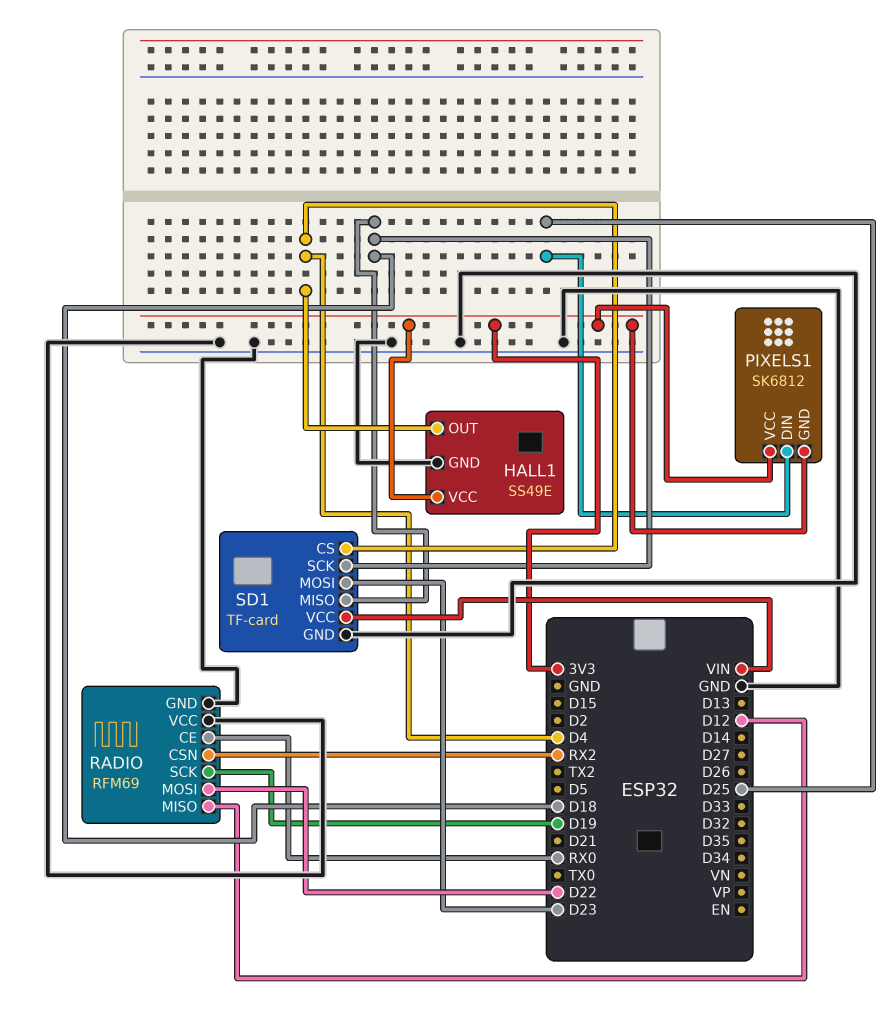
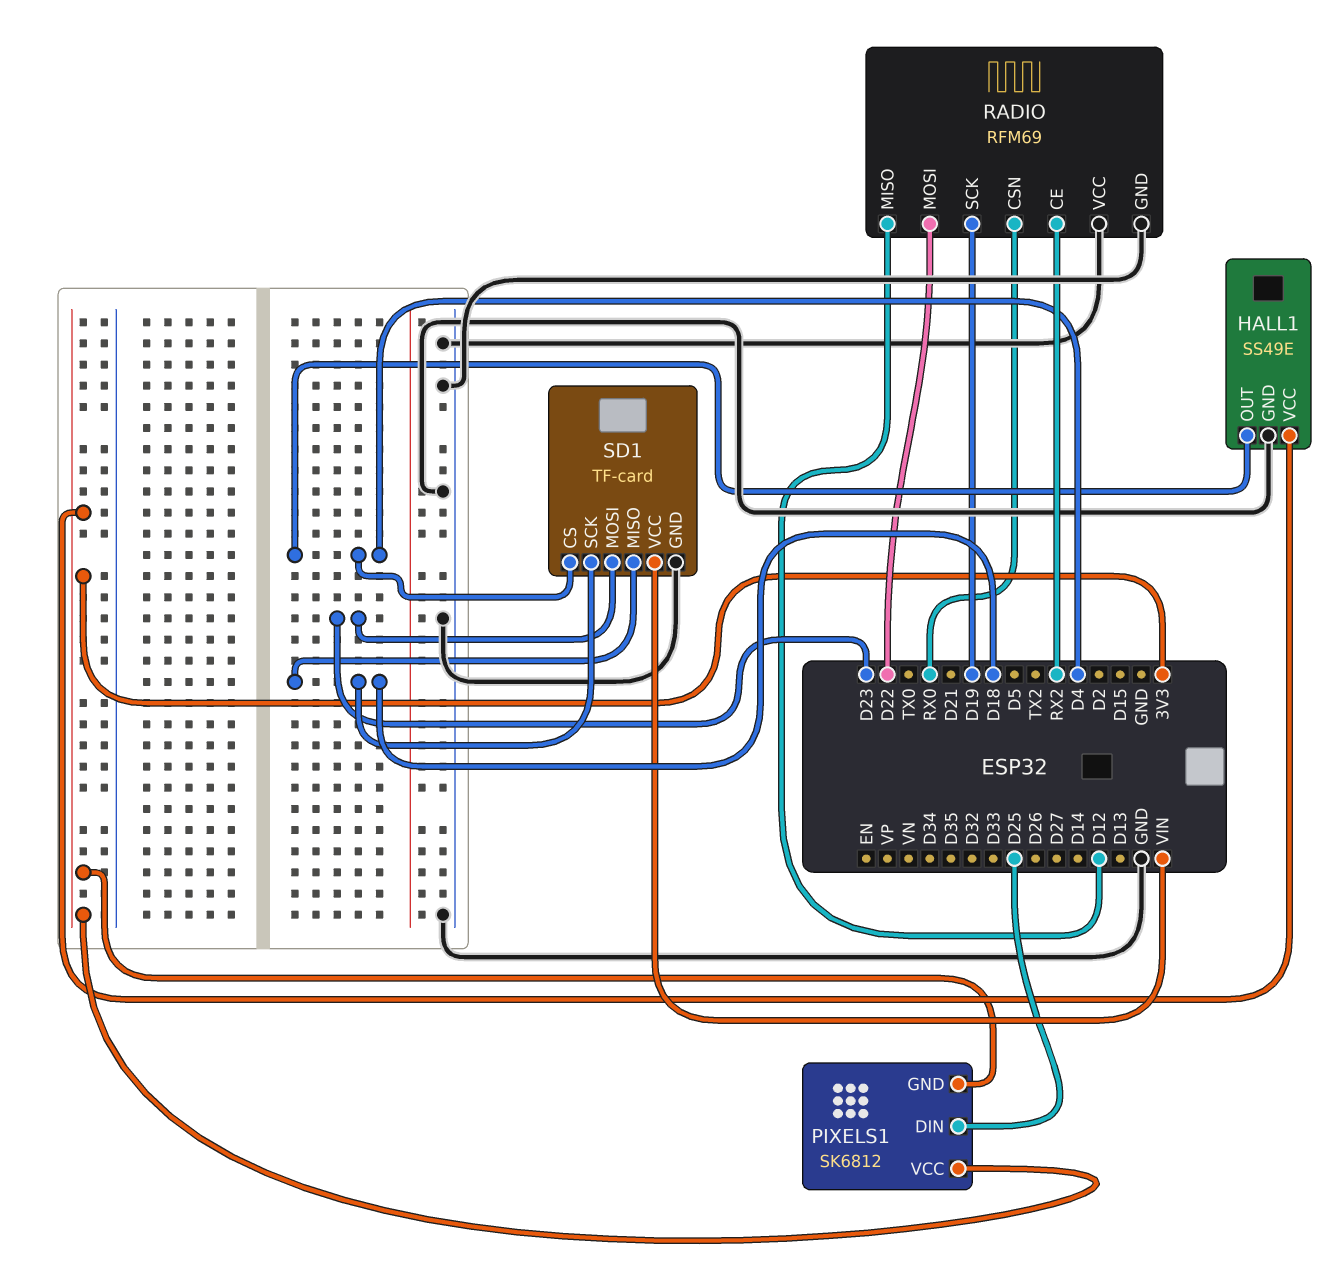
RADIO pin CE: RX0 -> RX2
RADIO pin CSN: RX2 -> RX0

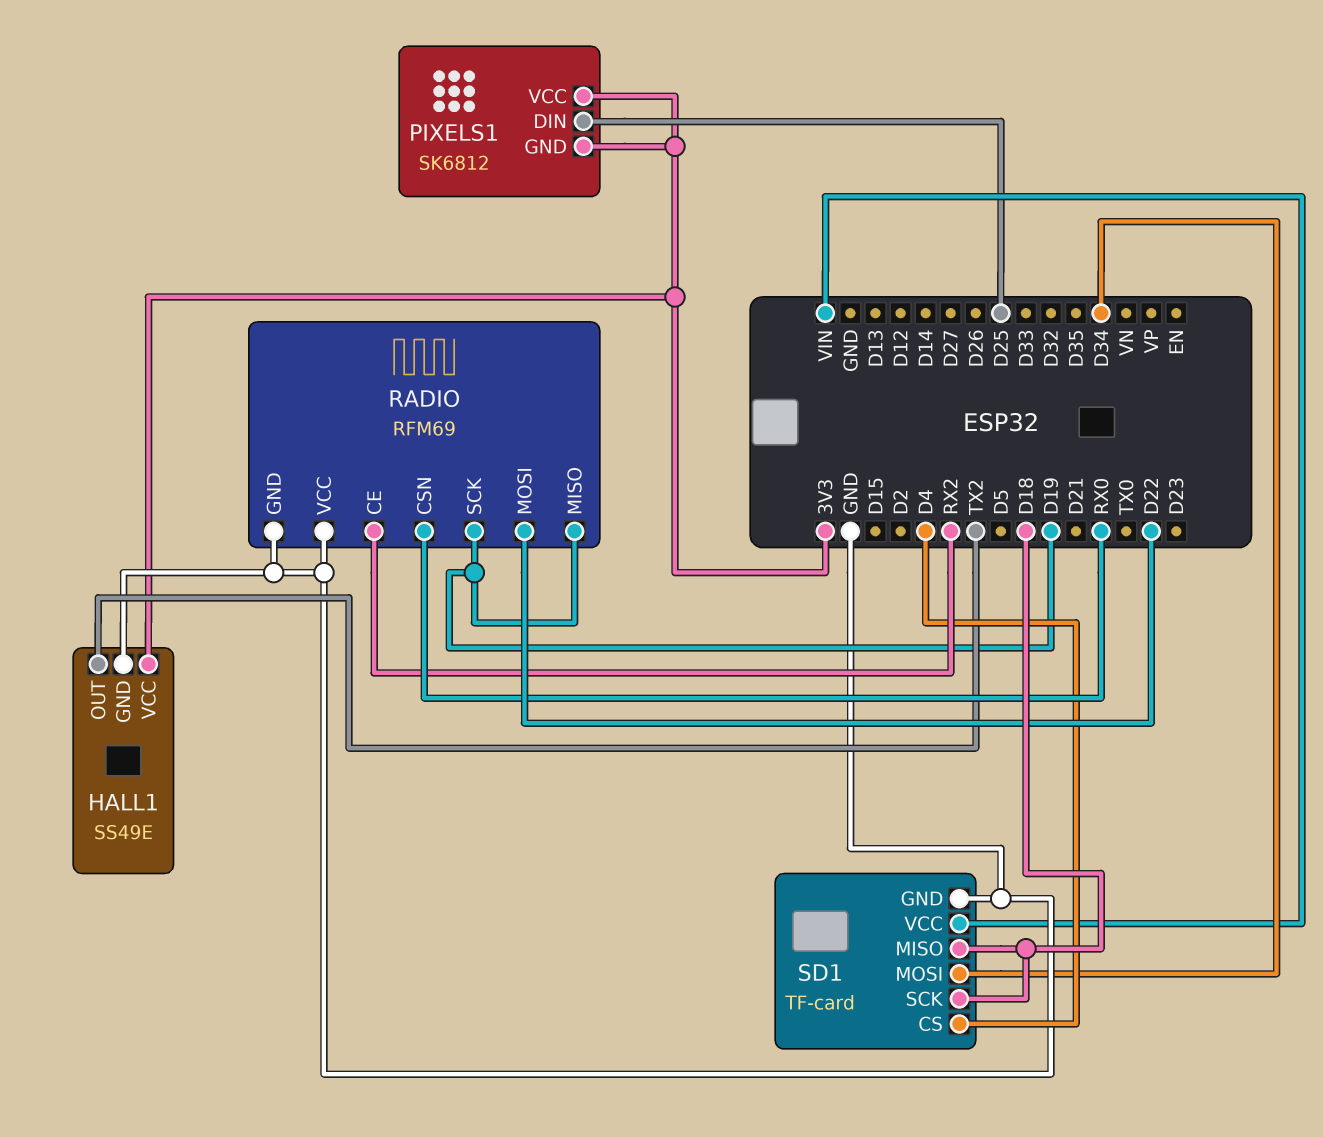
HALL1 pin OUT: D4 -> TX2
RADIO pin MISO: D12 -> D19
SD1 pin MOSI: D23 -> D34

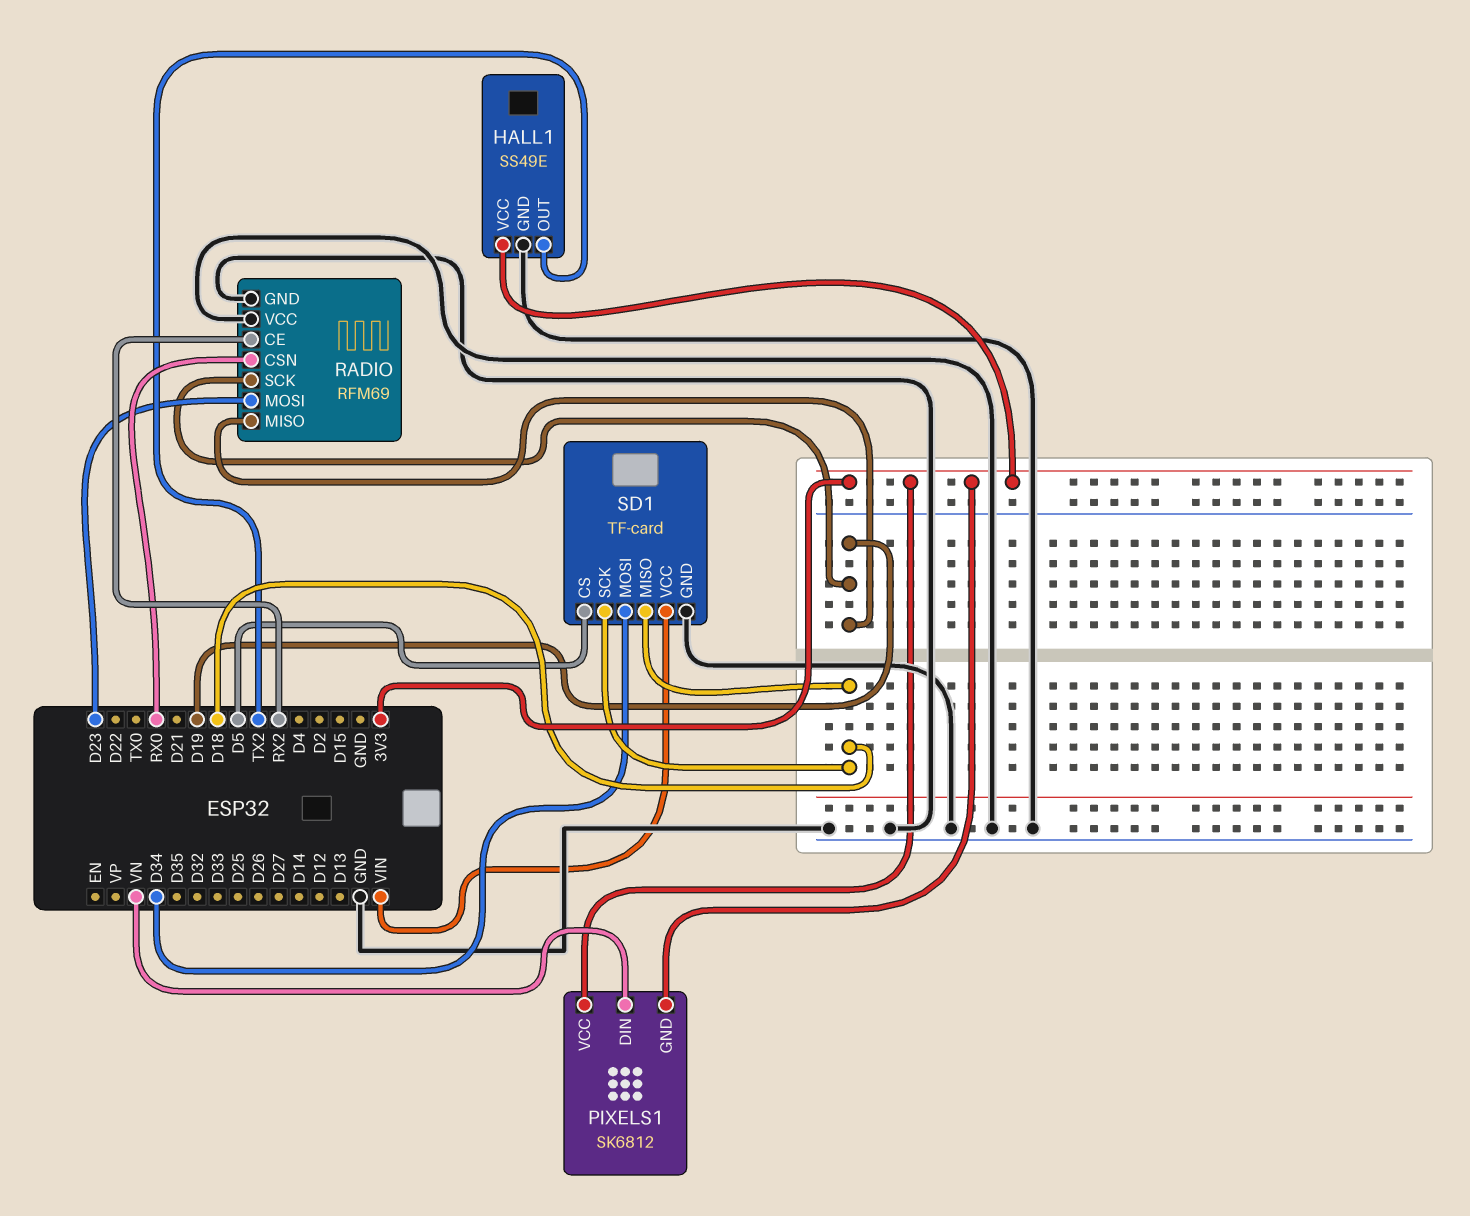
PIXELS1 pin DIN: D25 -> VN
RADIO pin MOSI: D22 -> D23
SD1 pin CS: D4 -> D5

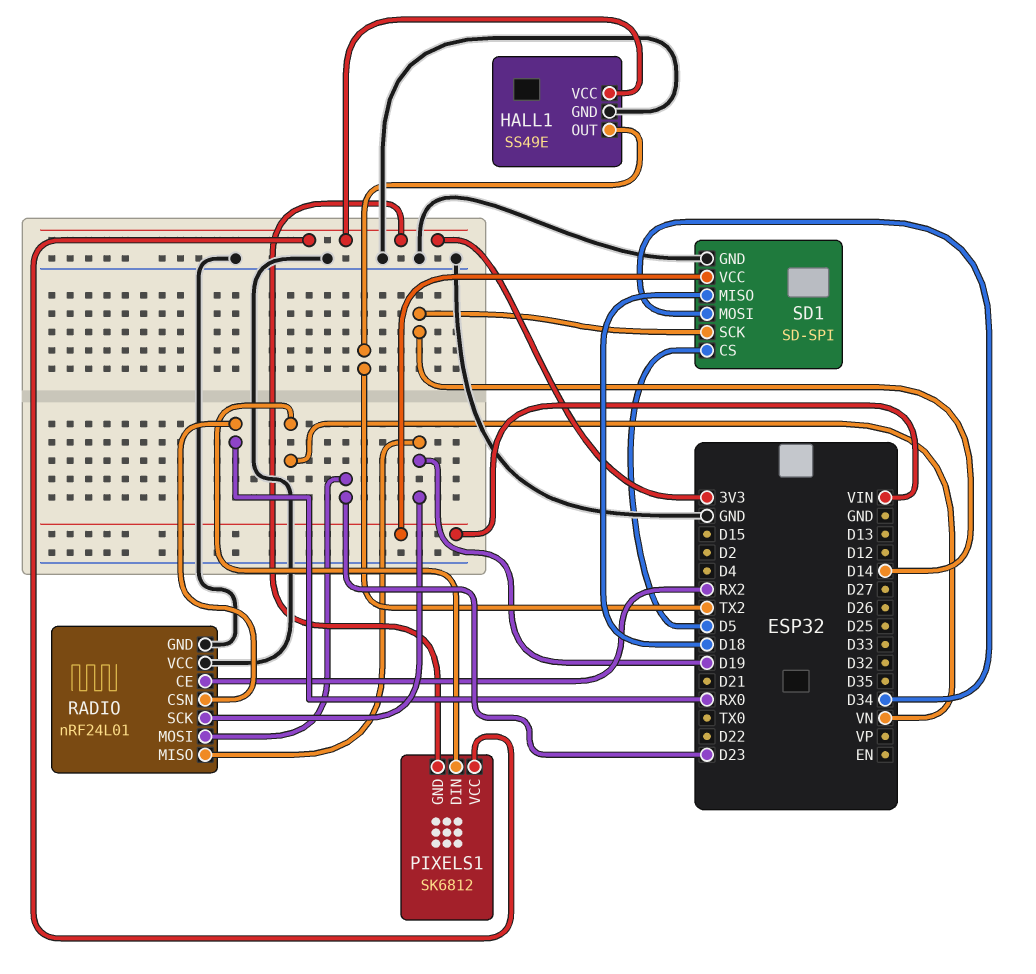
RADIO: RFM69 -> nRF24L01
SD1: TF-card -> SD-SPI
SD1 pin SCK: D18 -> D14

